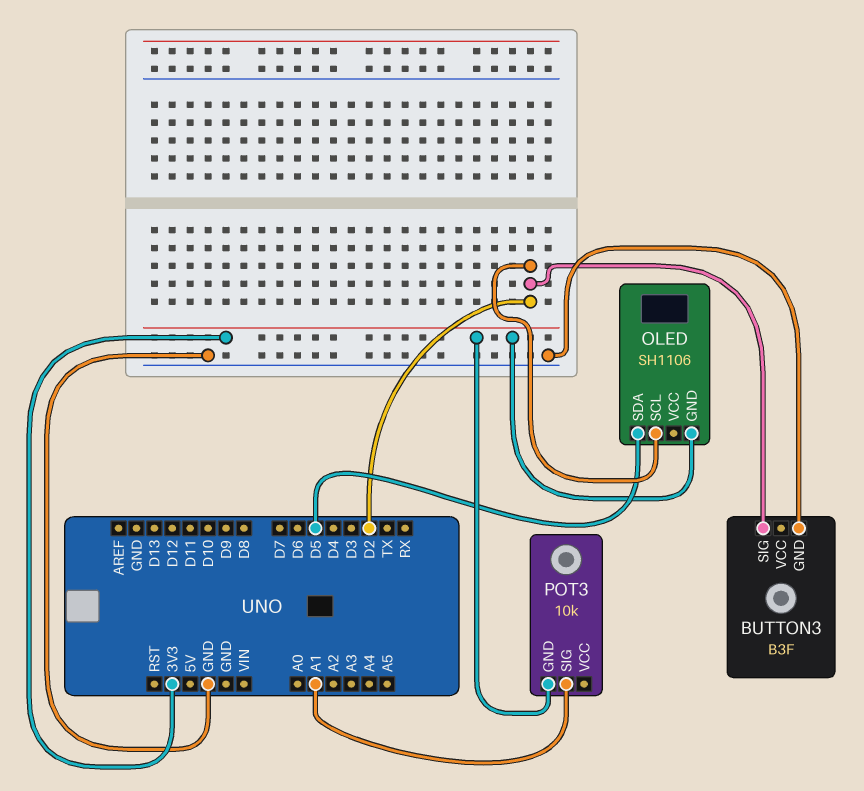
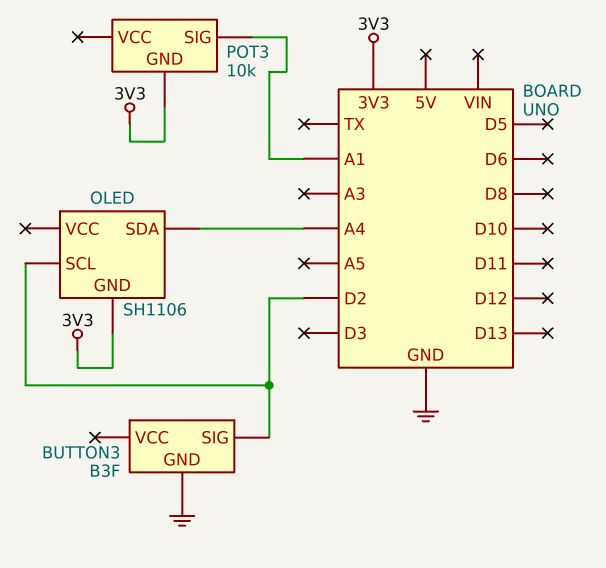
OLED pin SDA: D5 -> A4

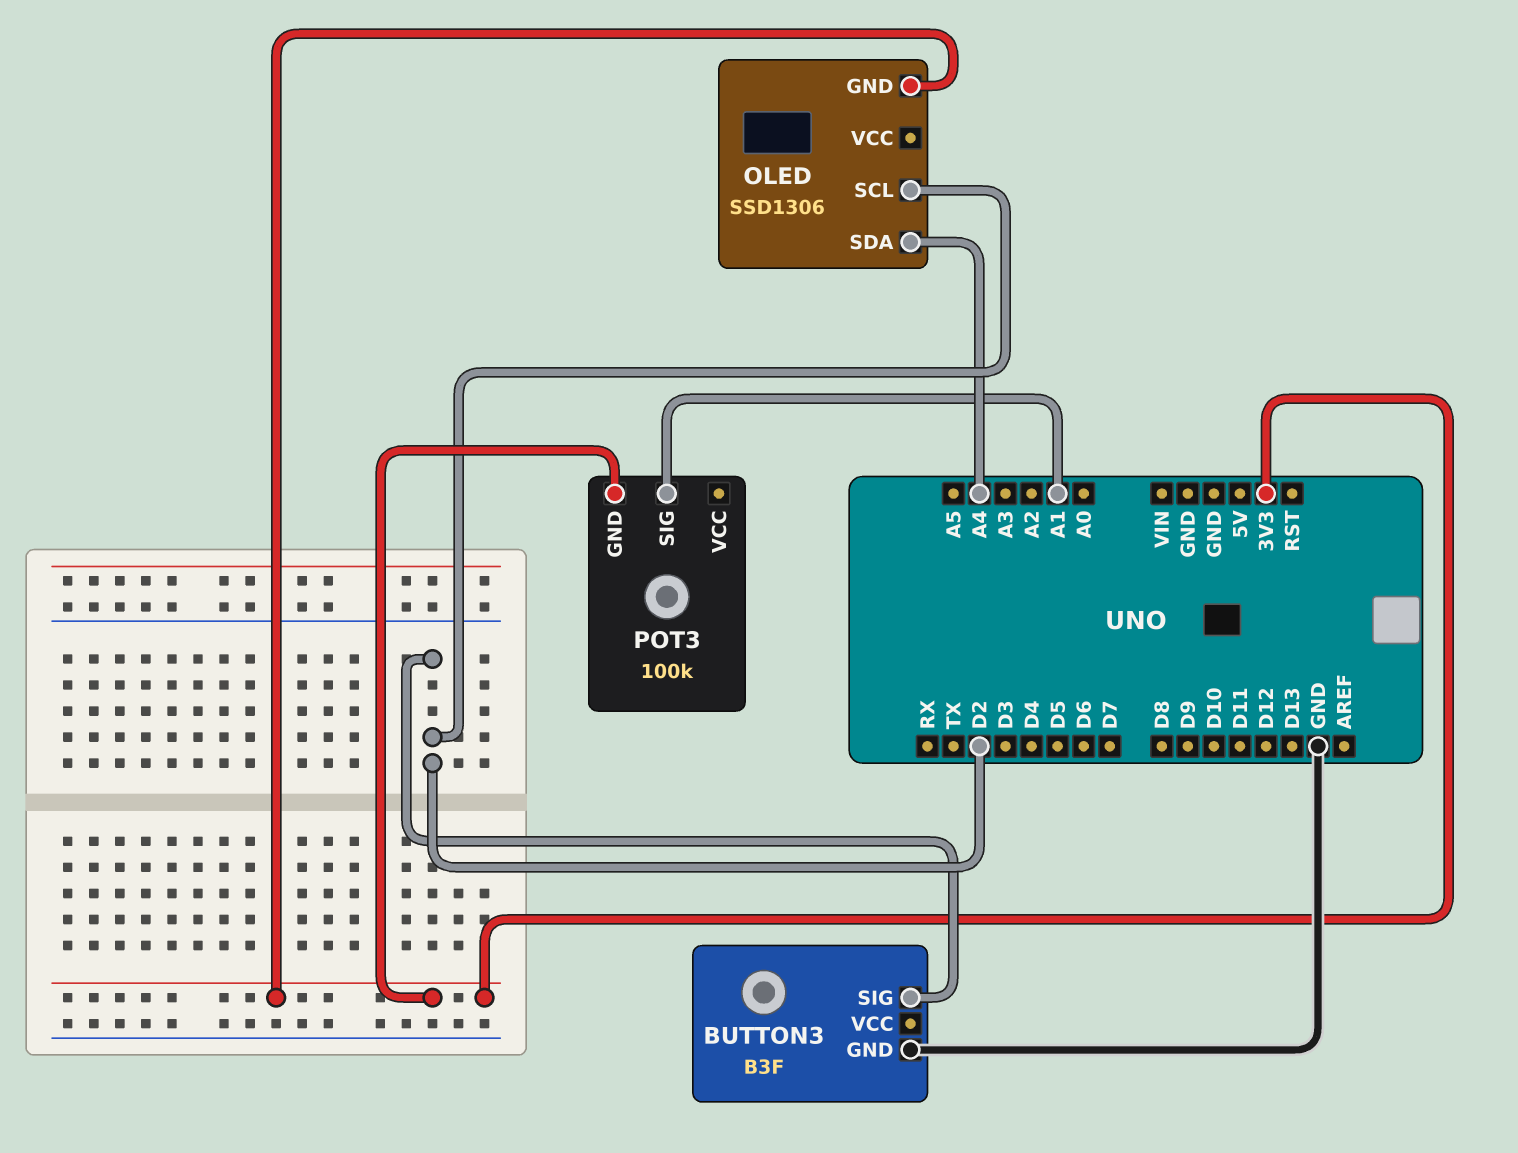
OLED: SH1106 -> SSD1306
POT3: 10k -> 100k

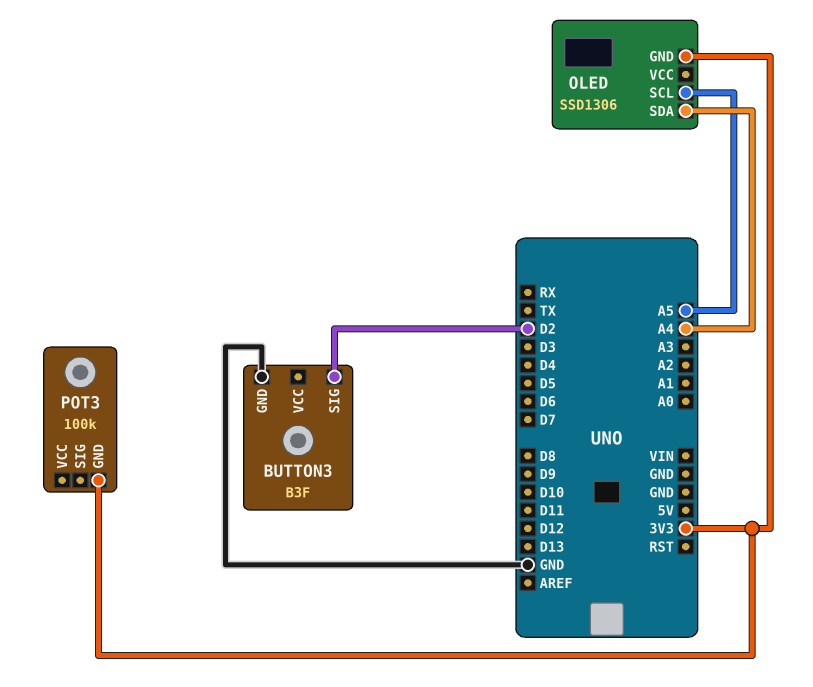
OLED pin SCL: D2 -> A5
POT3 pin SIG: A1 -> none

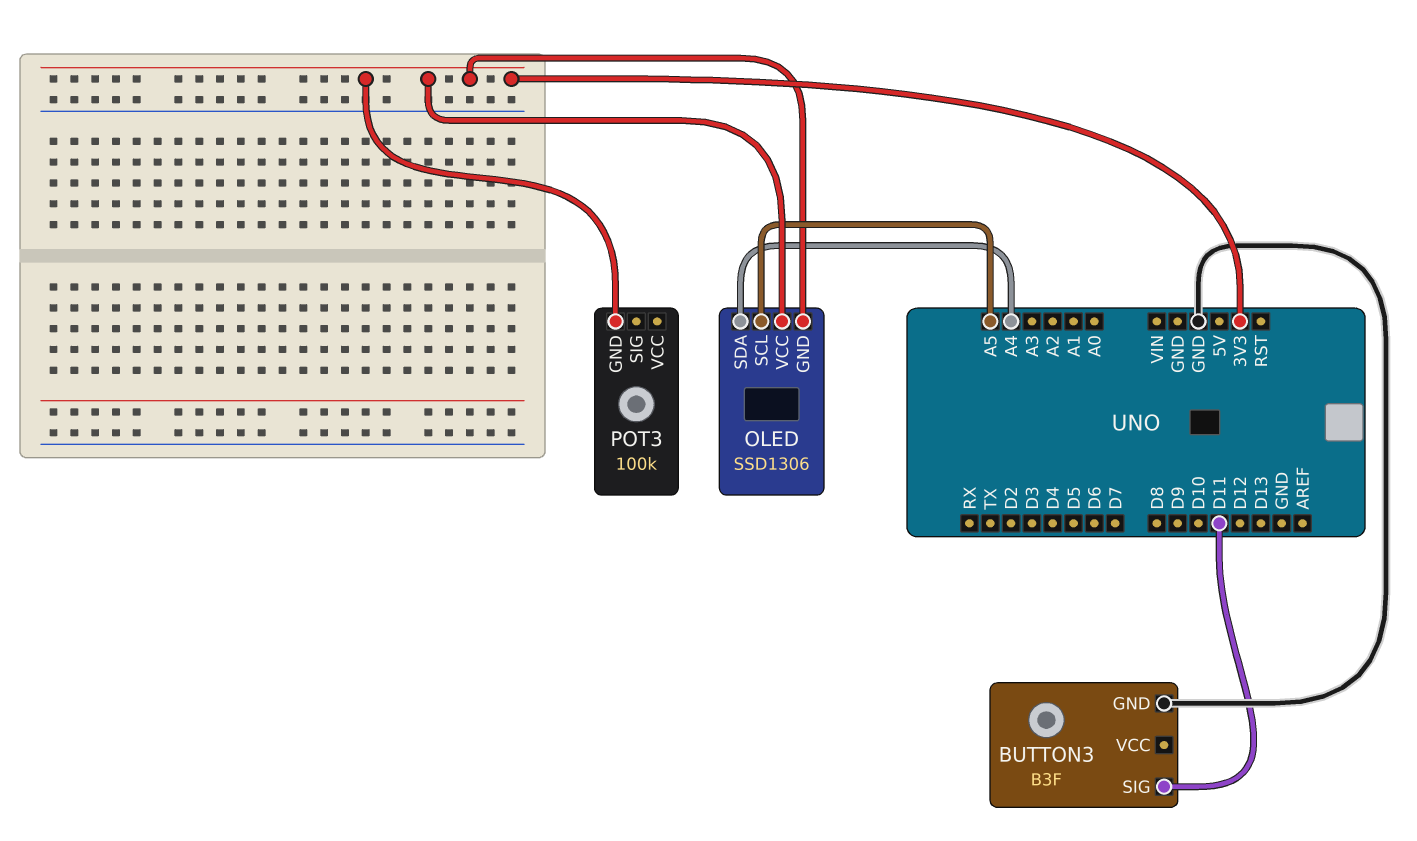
BUTTON3 pin SIG: D2 -> D11
OLED pin VCC: none -> 3V3

